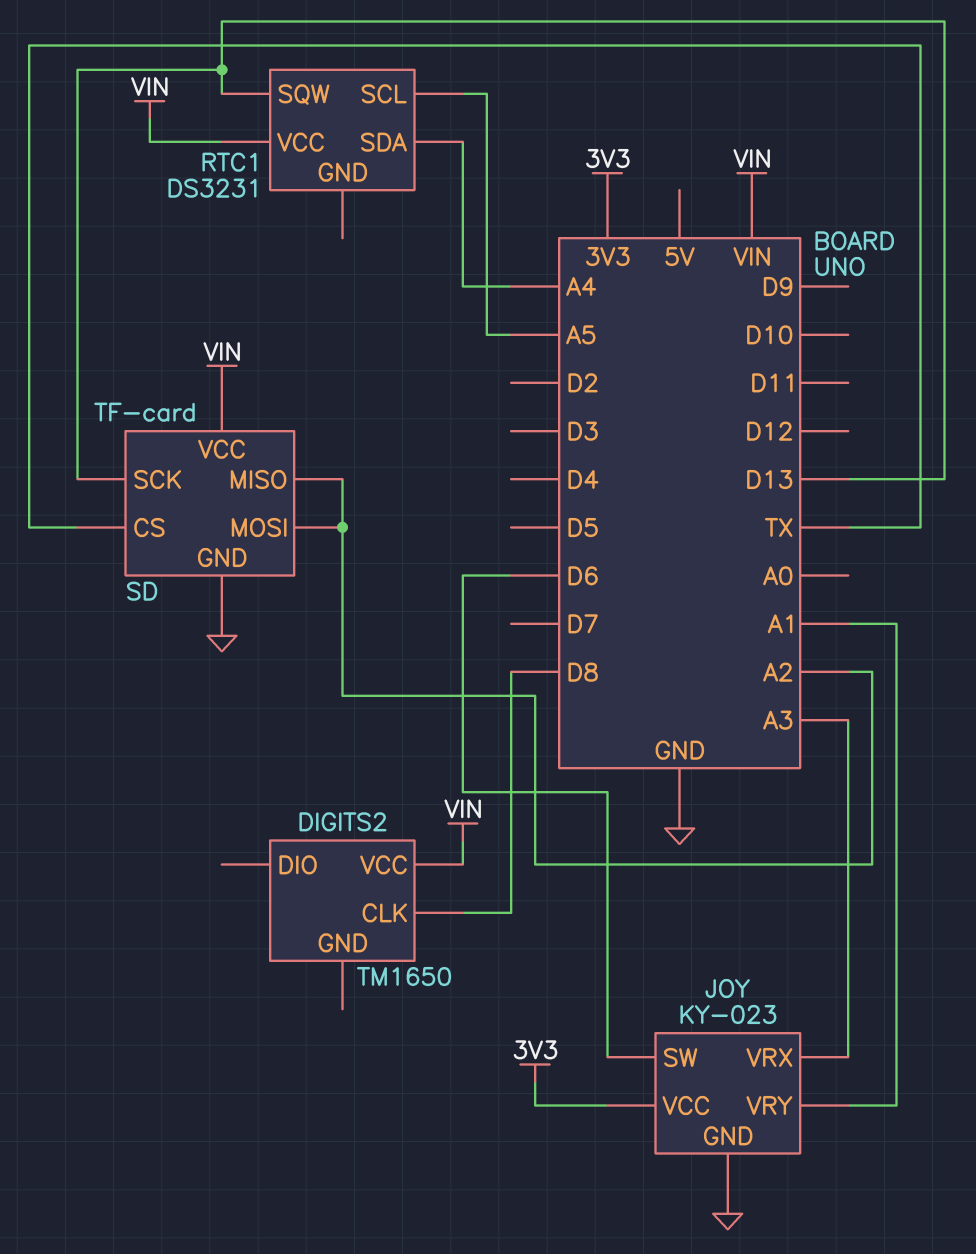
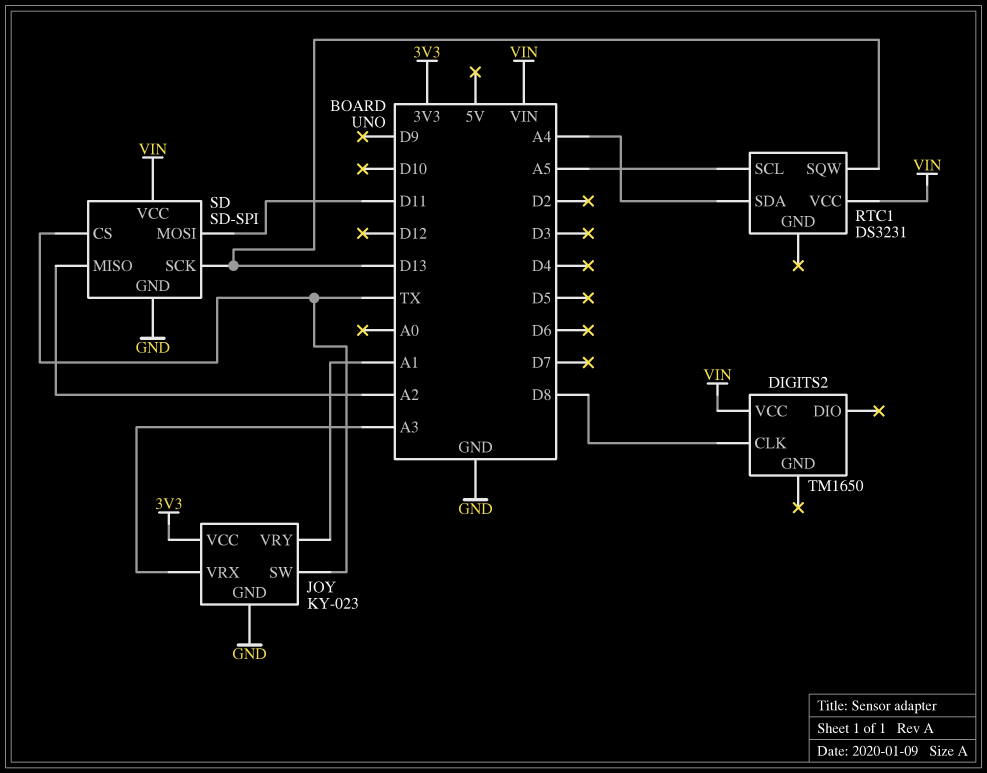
JOY pin SW: D6 -> TX
SD: TF-card -> SD-SPI
SD pin MOSI: A2 -> D11

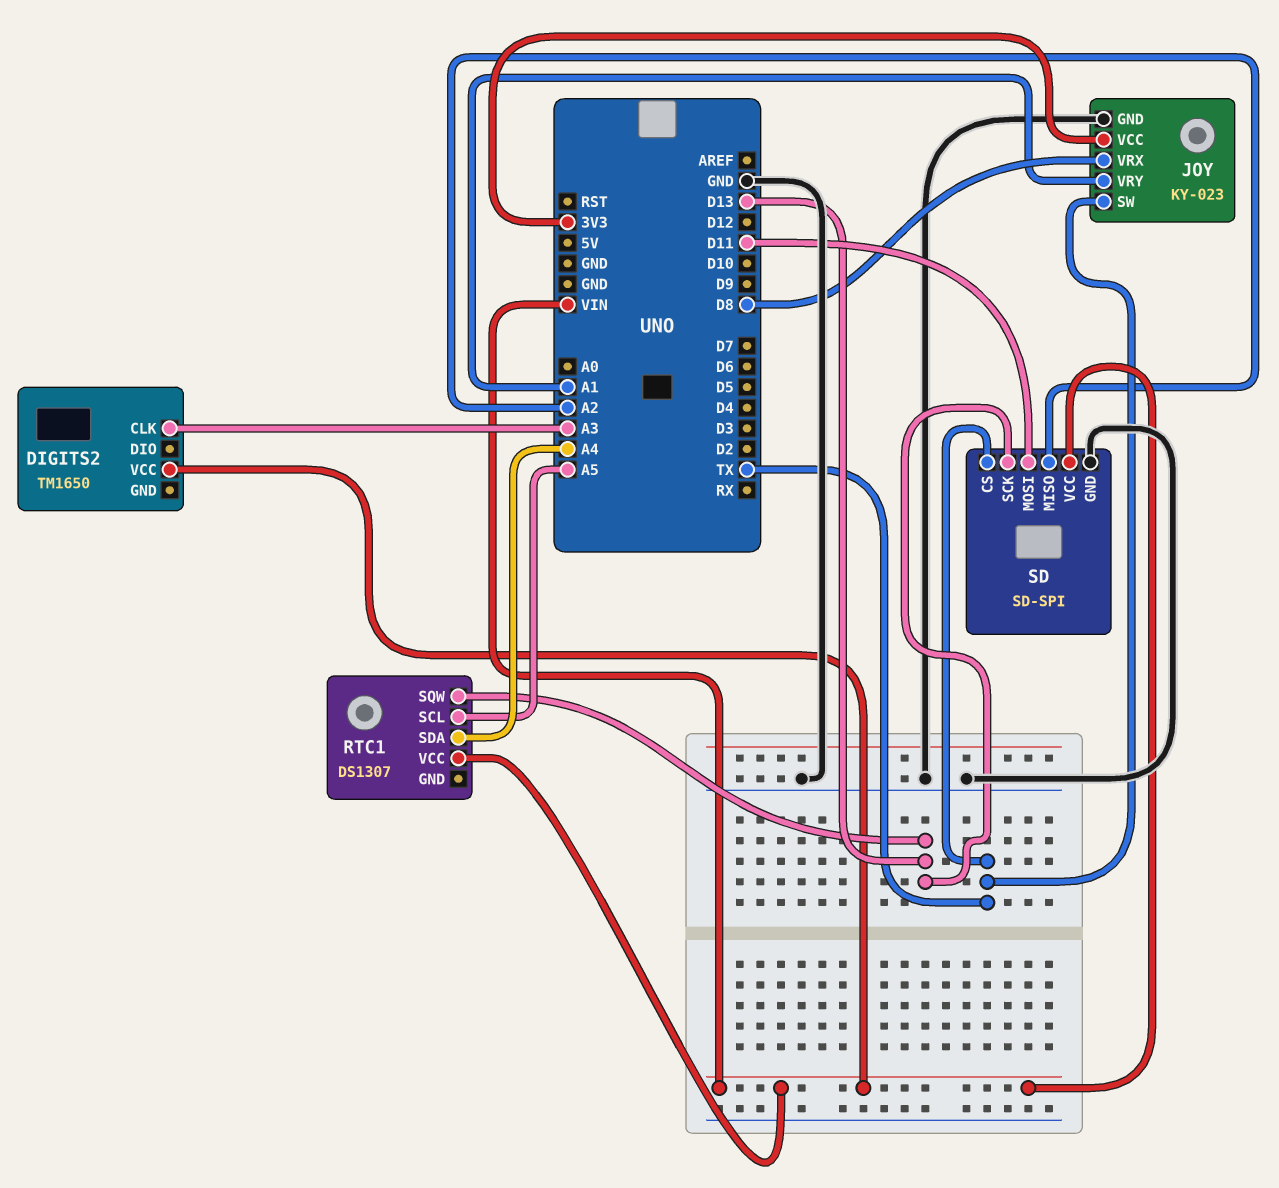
DIGITS2 pin CLK: D8 -> A3
JOY pin VRX: A3 -> D8
RTC1: DS3231 -> DS1307

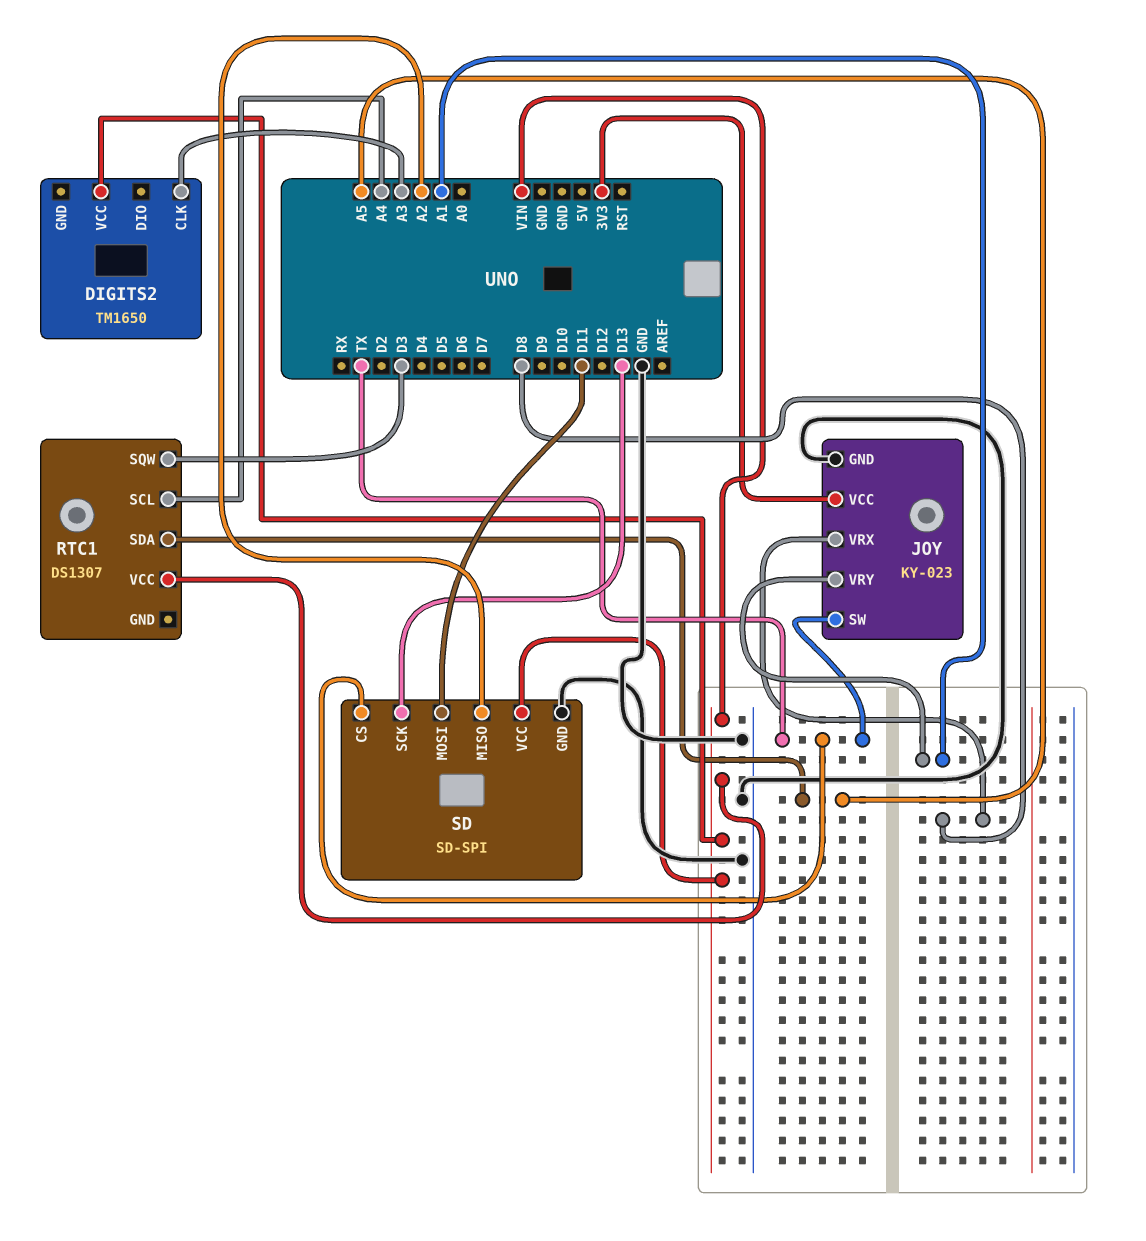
RTC1 pin SCL: A5 -> A4
RTC1 pin SDA: A4 -> A5
RTC1 pin SQW: D13 -> D3

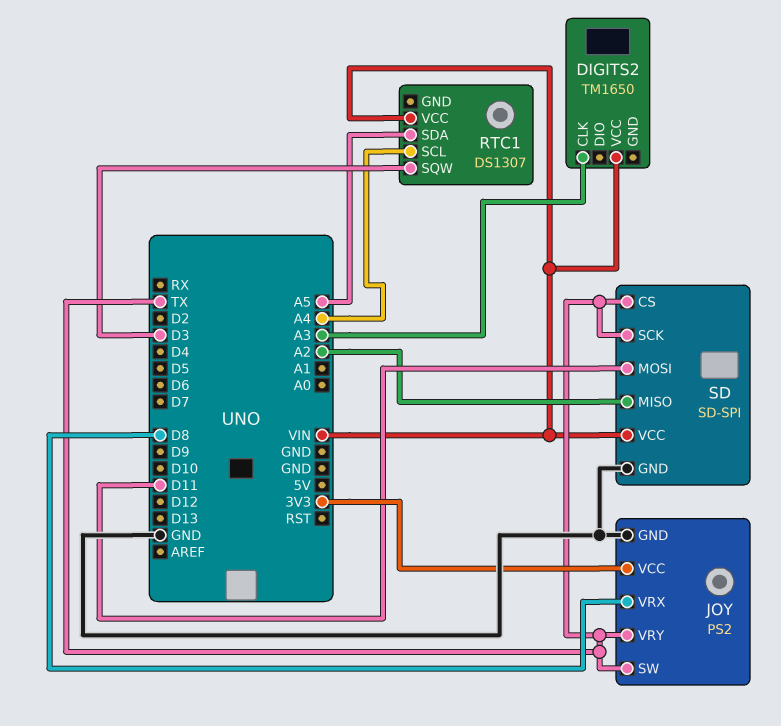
JOY: KY-023 -> PS2
JOY pin VRY: A1 -> TX
SD pin SCK: D13 -> TX

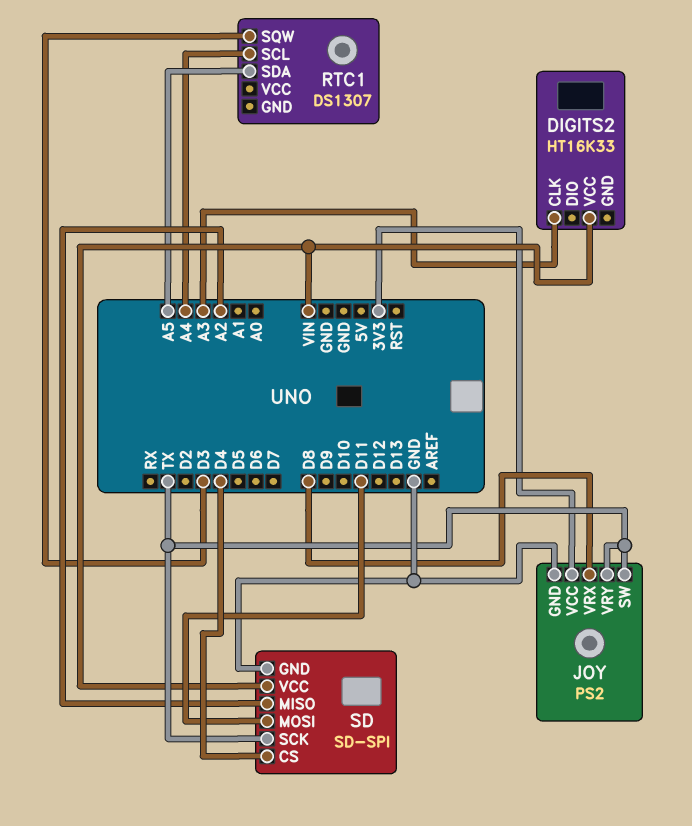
DIGITS2: TM1650 -> HT16K33
RTC1 pin VCC: VIN -> none
SD pin CS: TX -> D4

